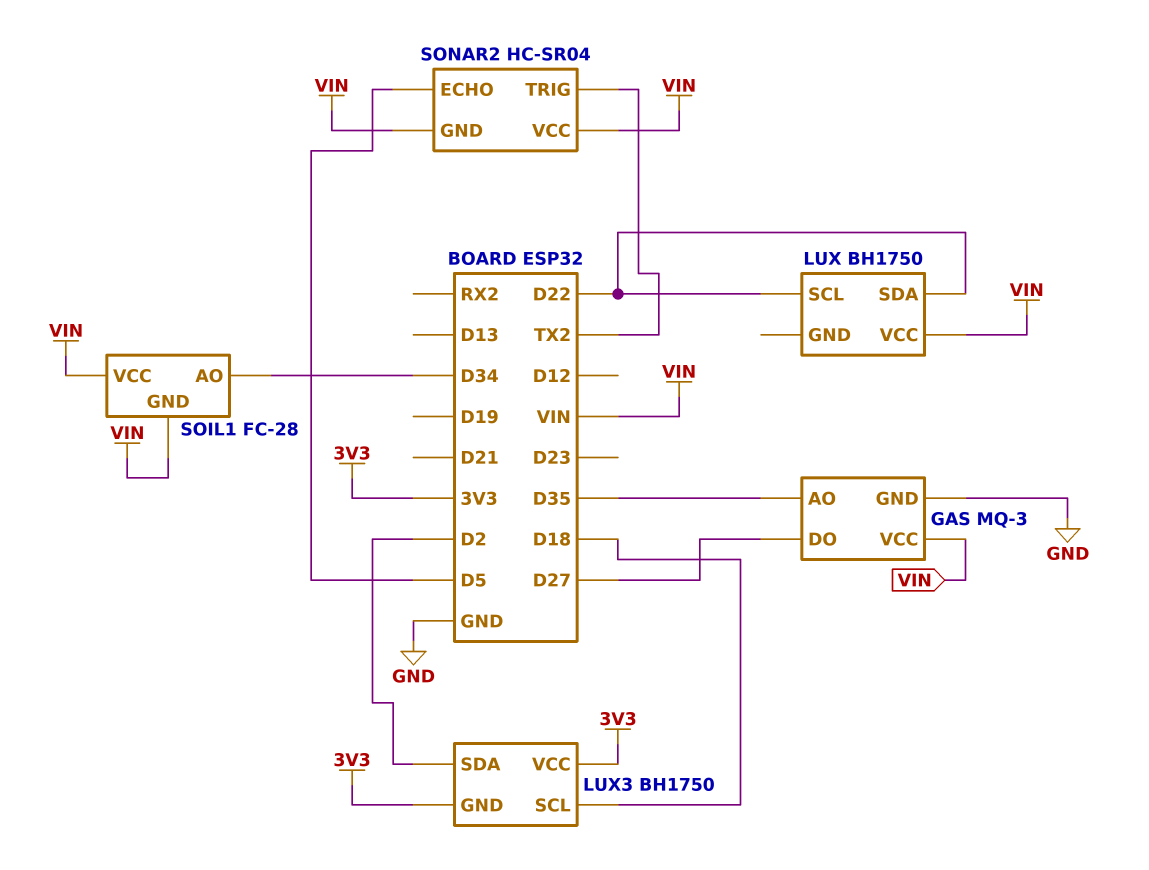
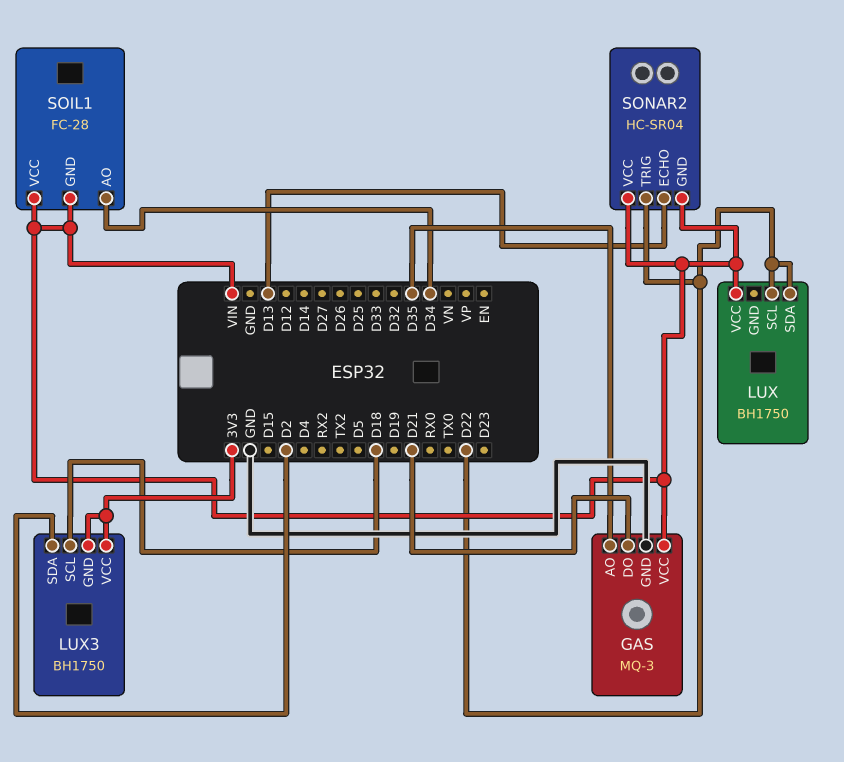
GAS pin DO: D27 -> D21
SONAR2 pin ECHO: D5 -> D13
SONAR2 pin TRIG: TX2 -> D22

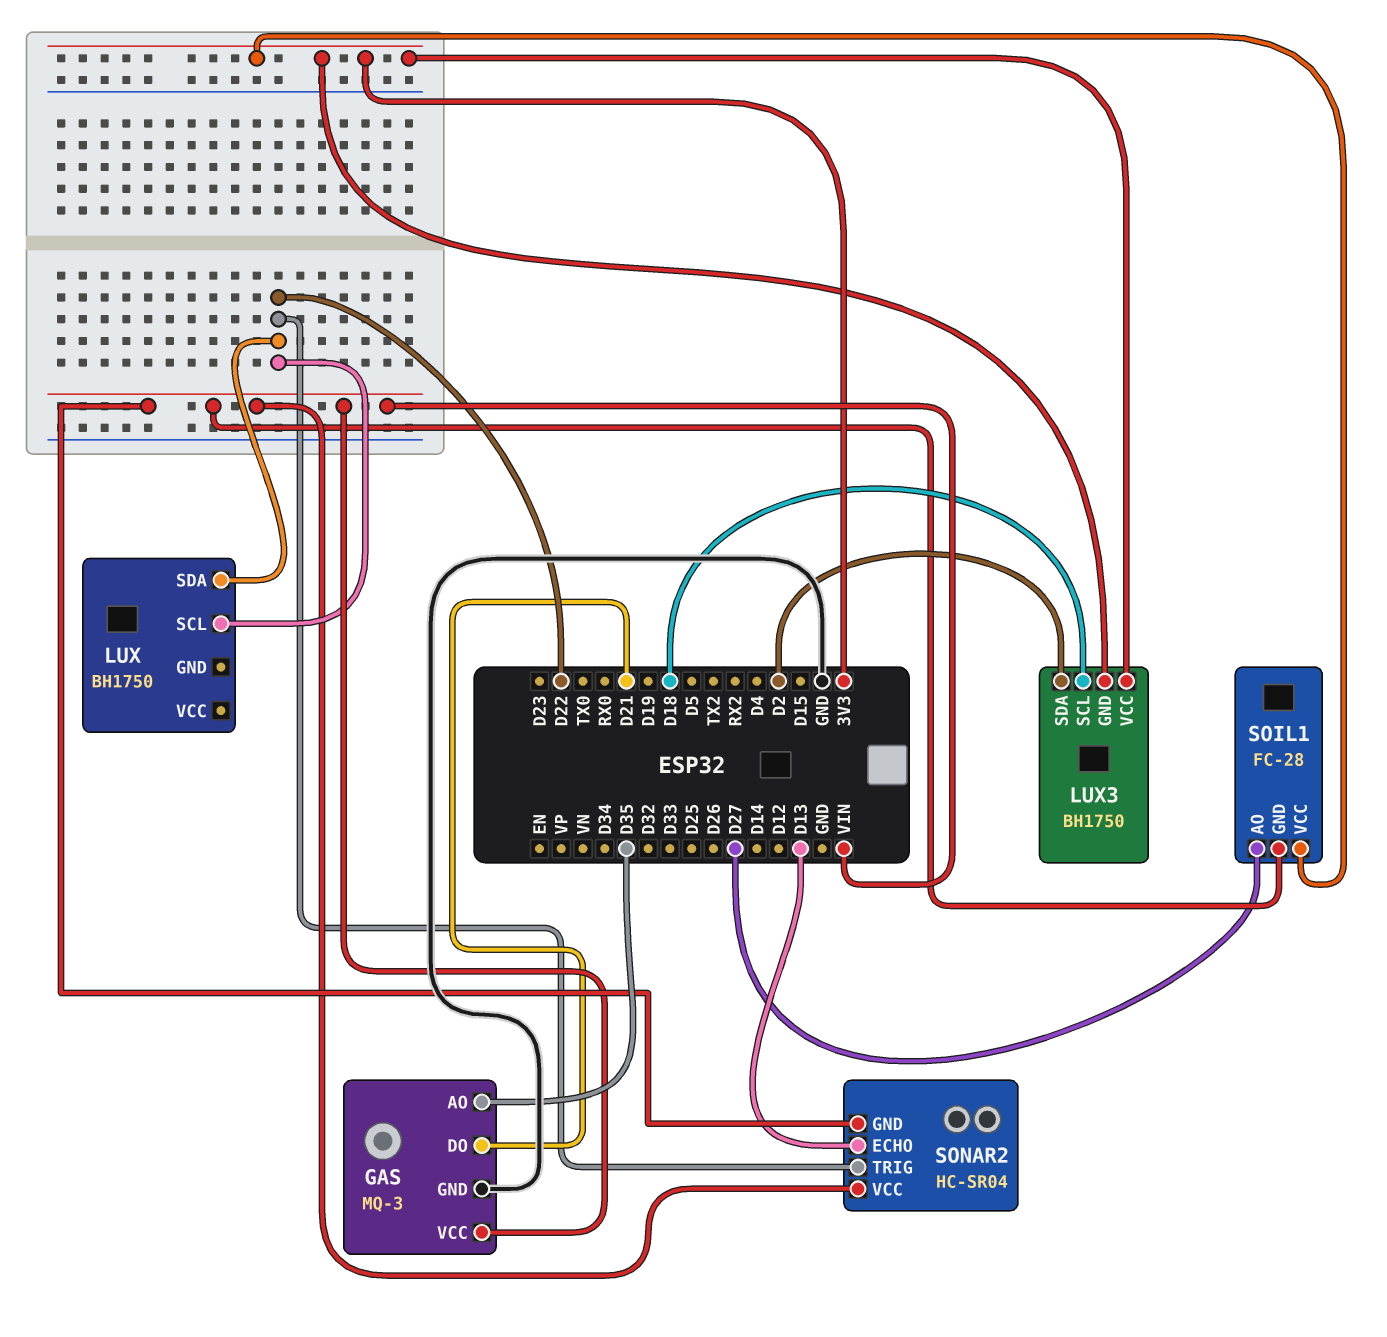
LUX pin VCC: VIN -> none
SOIL1 pin AO: D34 -> D27
SOIL1 pin VCC: VIN -> 3V3

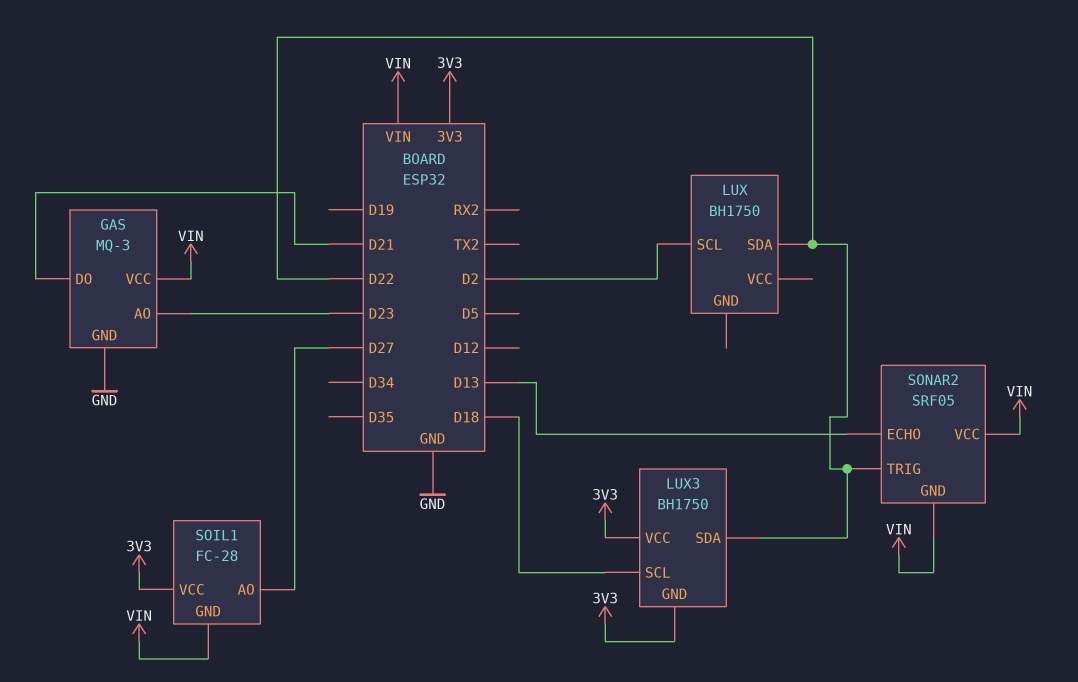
GAS pin AO: D35 -> D23
LUX pin SCL: D22 -> D2
LUX3 pin SDA: D2 -> D22
SONAR2: HC-SR04 -> SRF05

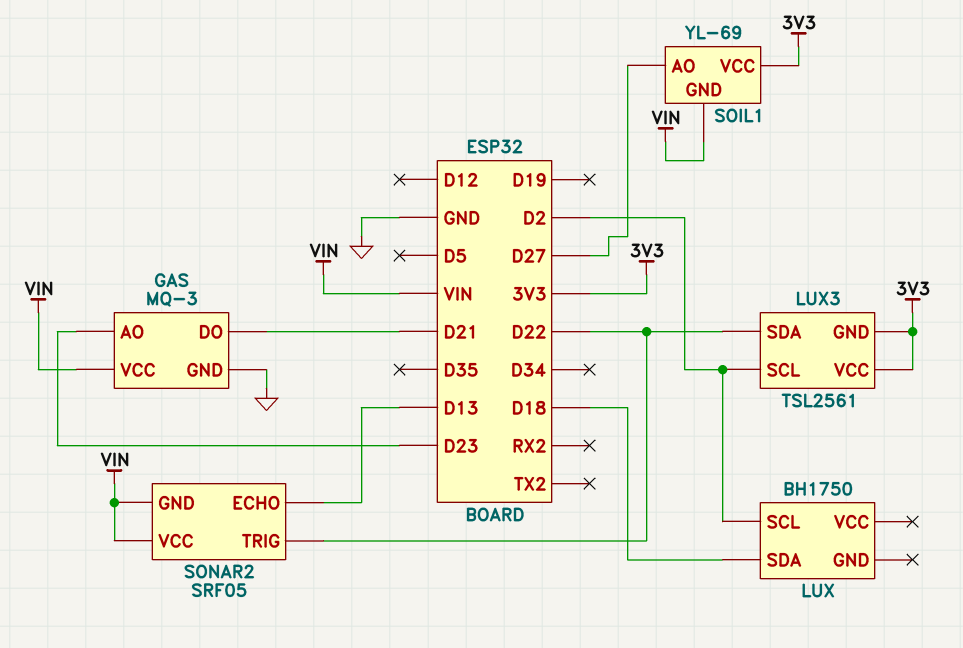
LUX pin SDA: D22 -> D18
LUX3: BH1750 -> TSL2561
LUX3 pin SCL: D18 -> D2
SOIL1: FC-28 -> YL-69

